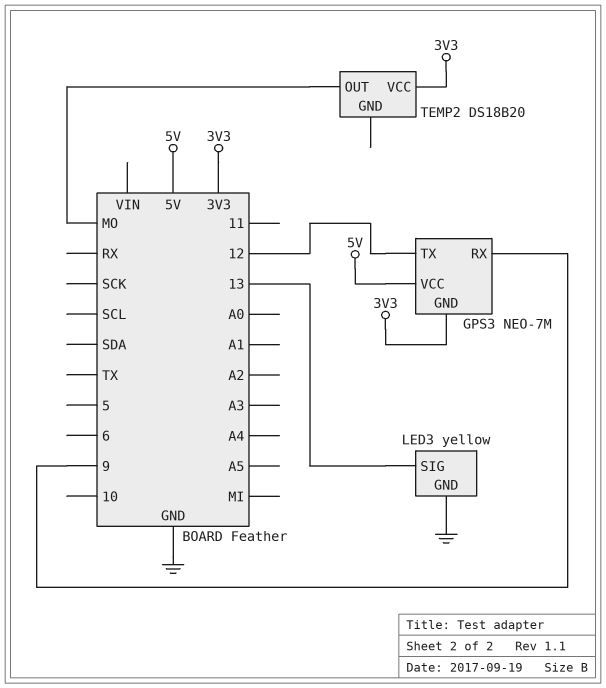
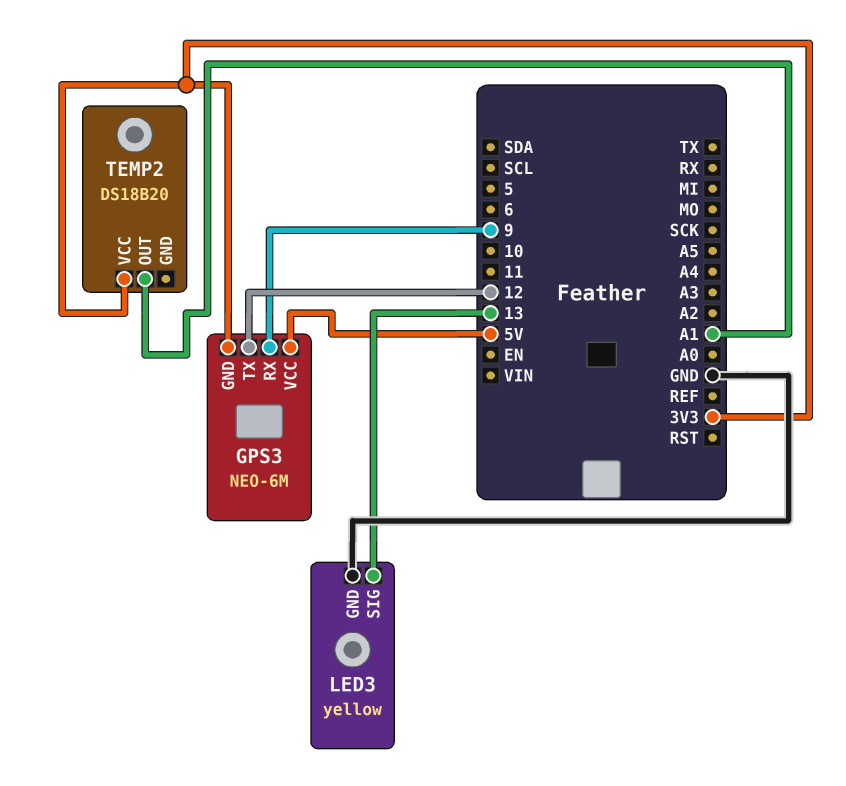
GPS3: NEO-7M -> NEO-6M
TEMP2 pin OUT: MO -> A1

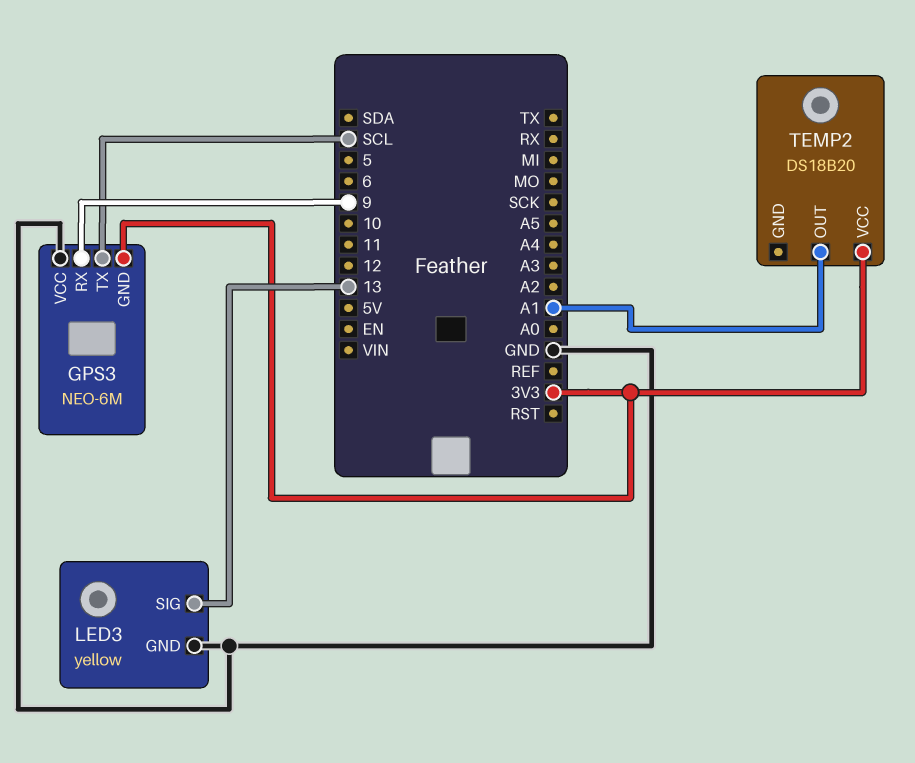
GPS3 pin TX: 12 -> SCL
GPS3 pin VCC: 5V -> GND

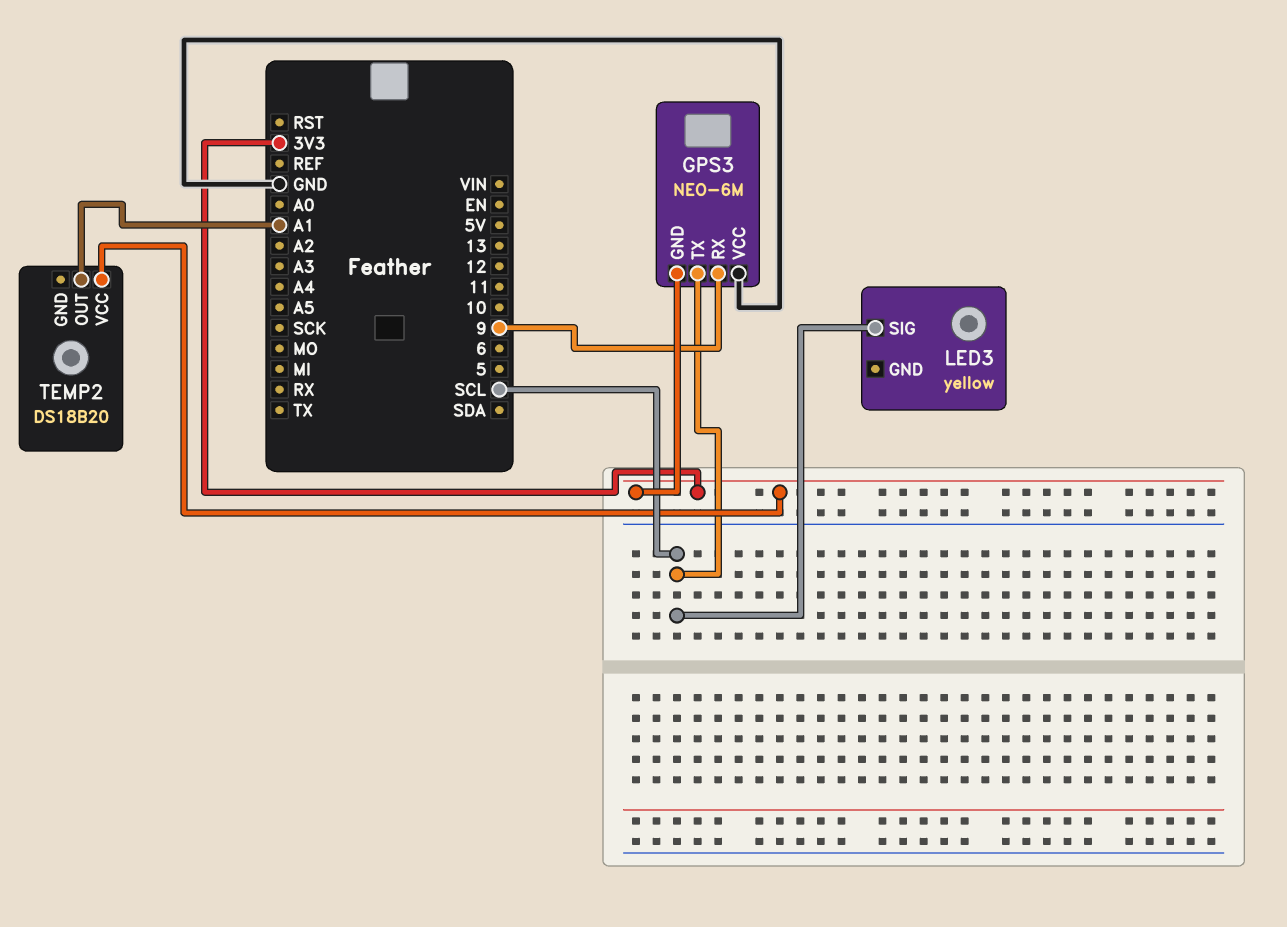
LED3 pin GND: GND -> none
LED3 pin SIG: 13 -> SCL

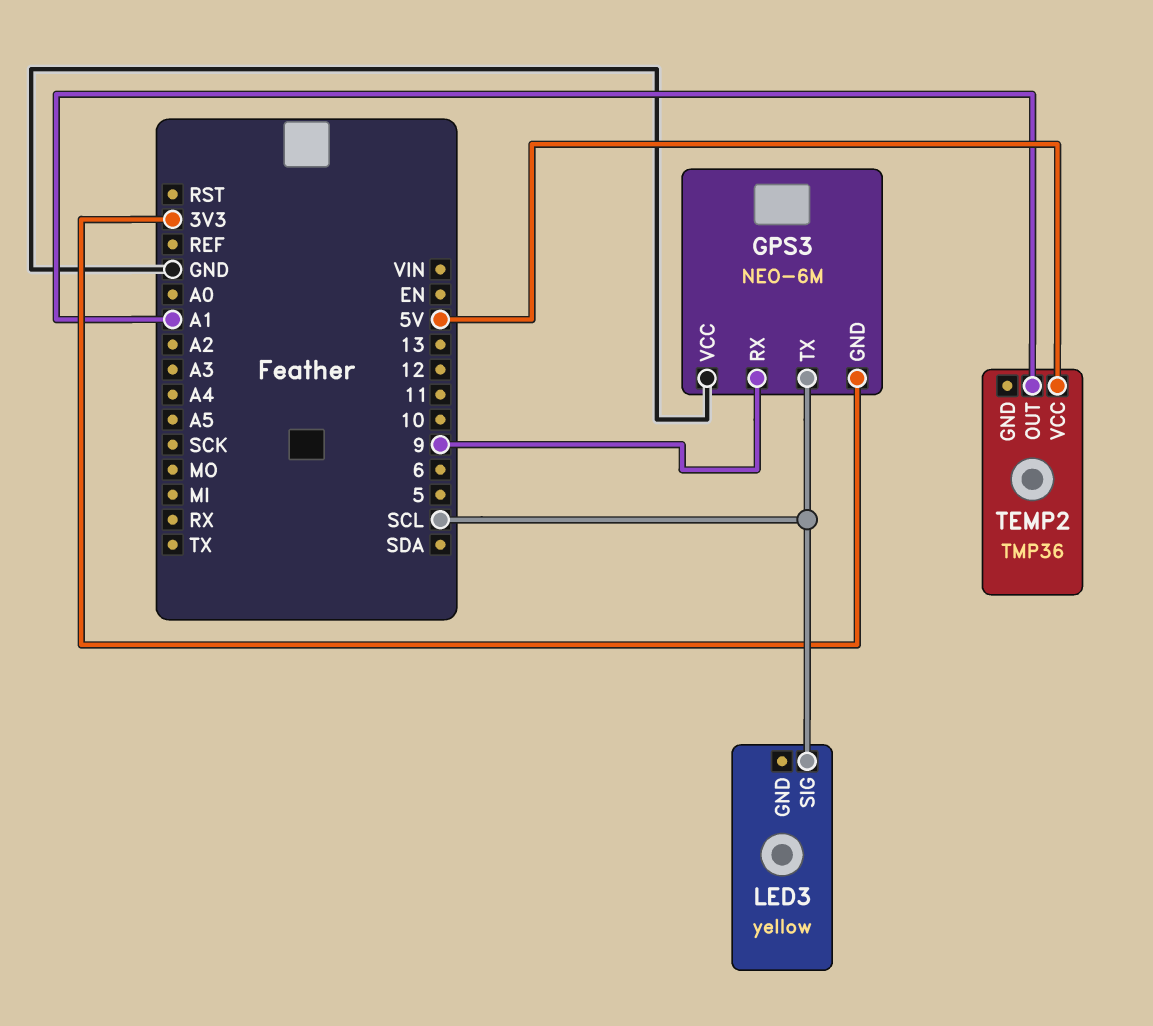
TEMP2: DS18B20 -> TMP36
TEMP2 pin VCC: 3V3 -> 5V

